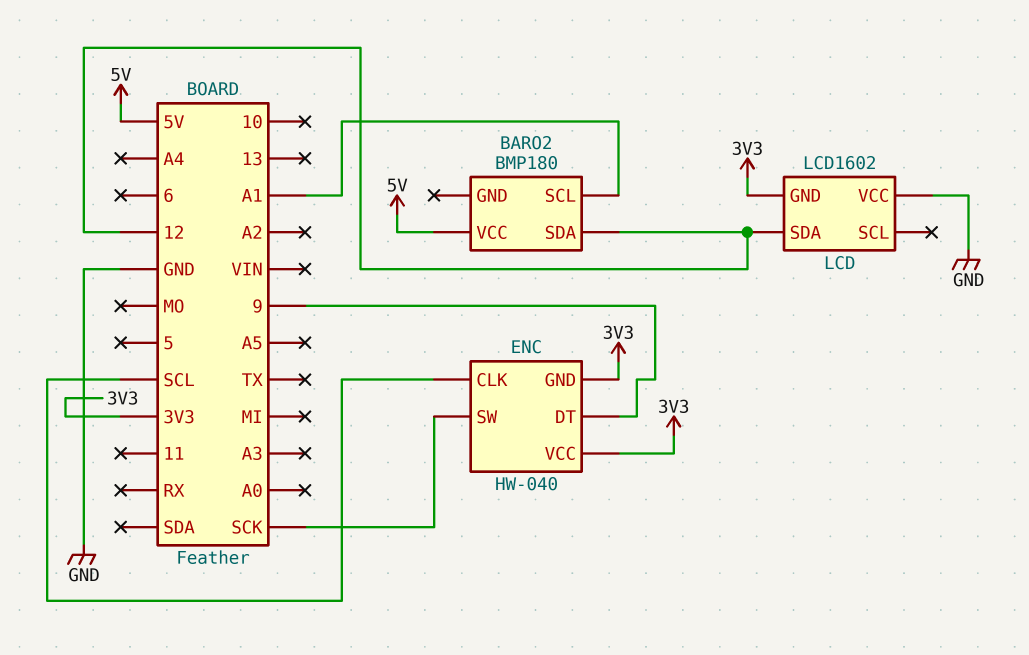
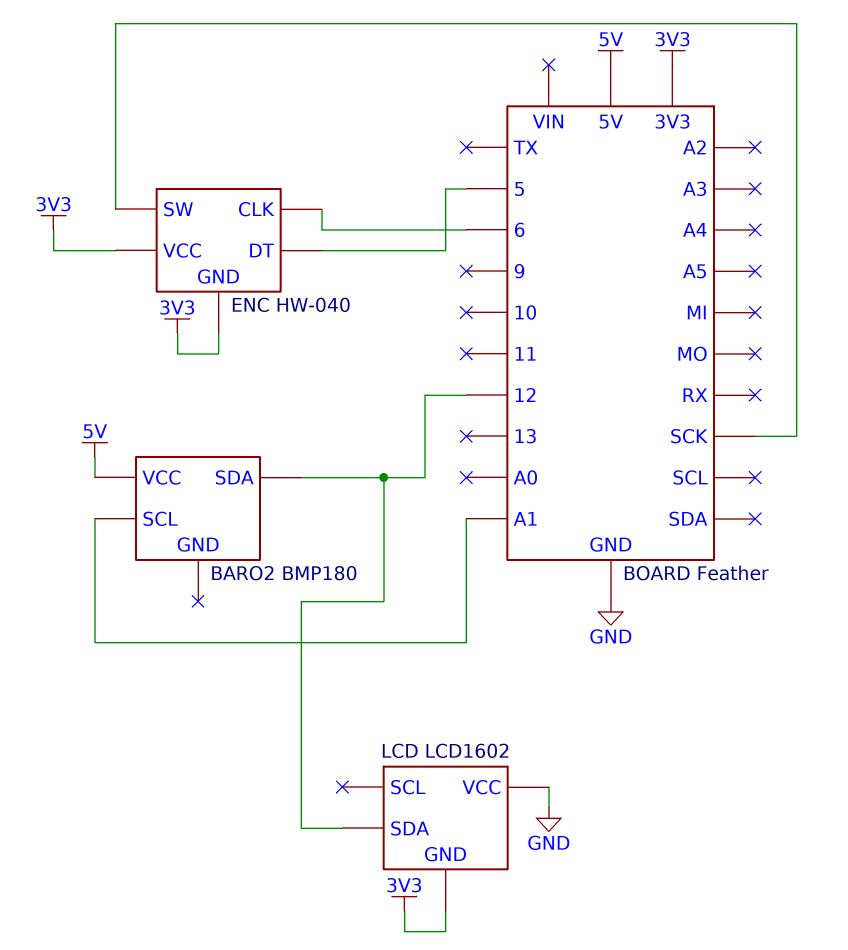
ENC pin CLK: SCL -> 6
ENC pin DT: 9 -> 5

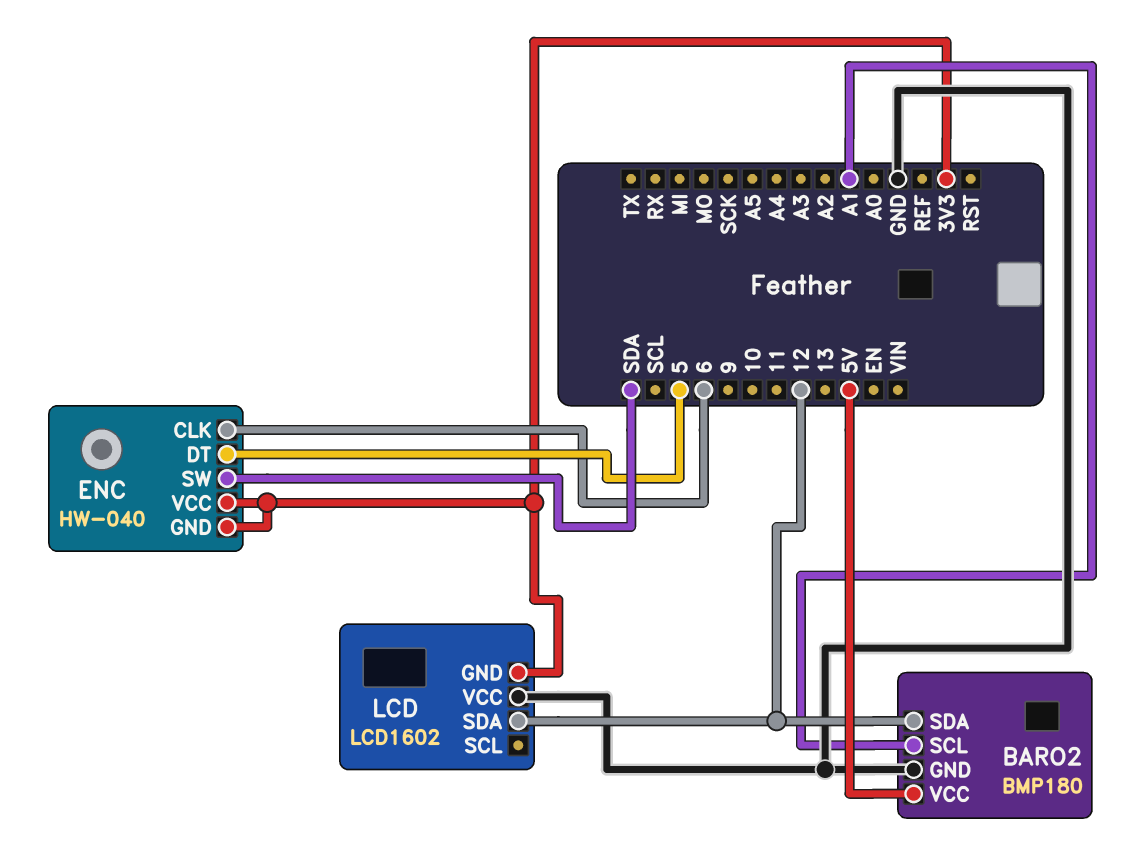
BARO2 pin GND: none -> GND
ENC pin SW: SCK -> SDA

